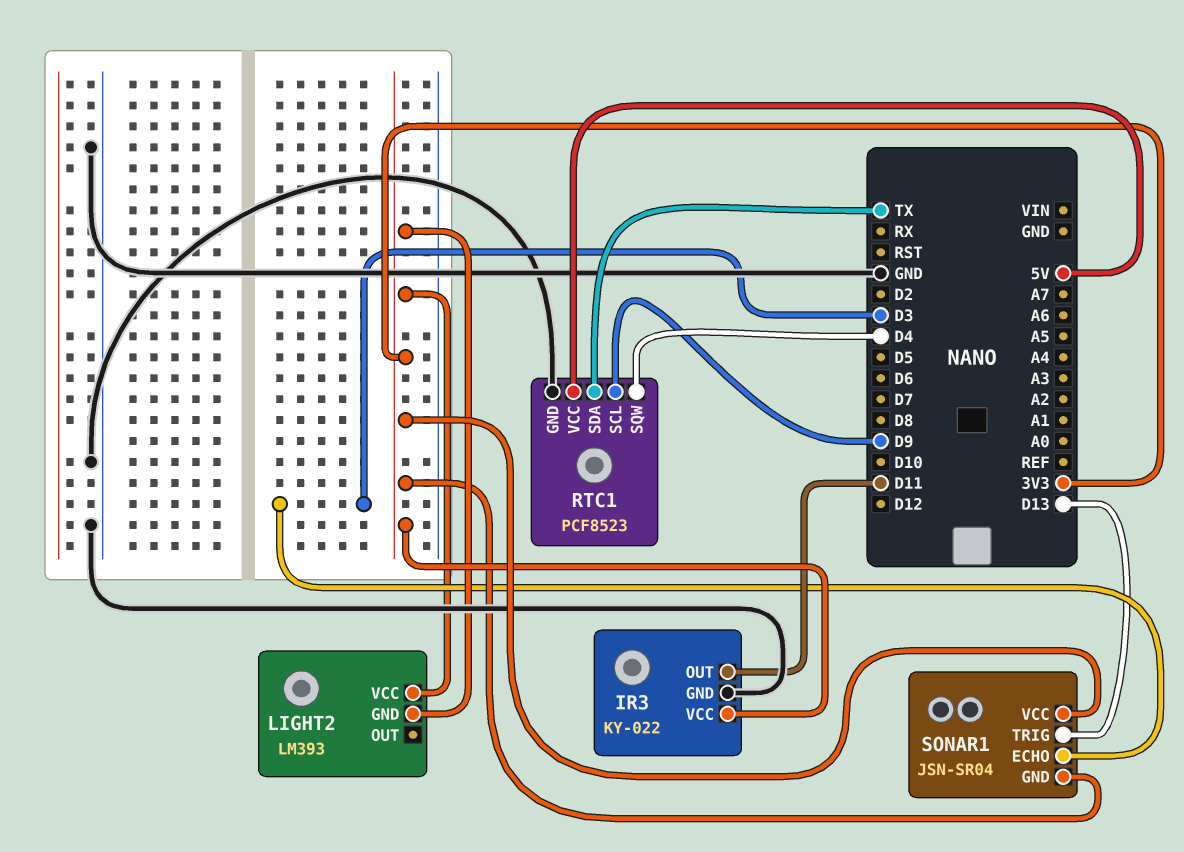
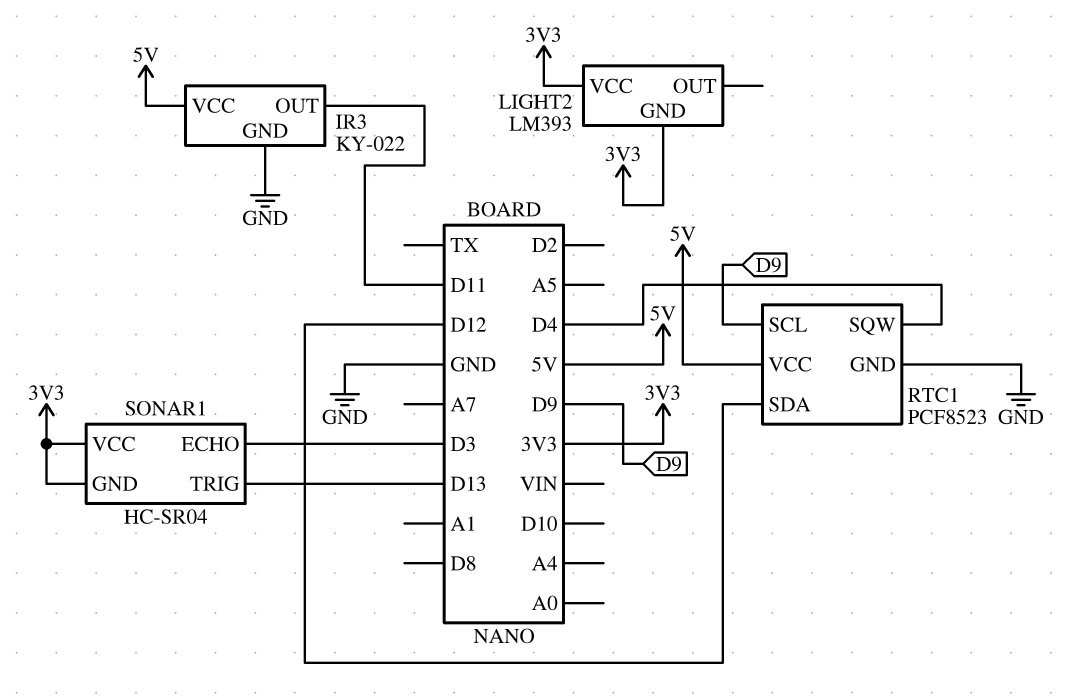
IR3 pin VCC: 3V3 -> 5V
RTC1 pin SDA: TX -> D12
SONAR1: JSN-SR04 -> HC-SR04

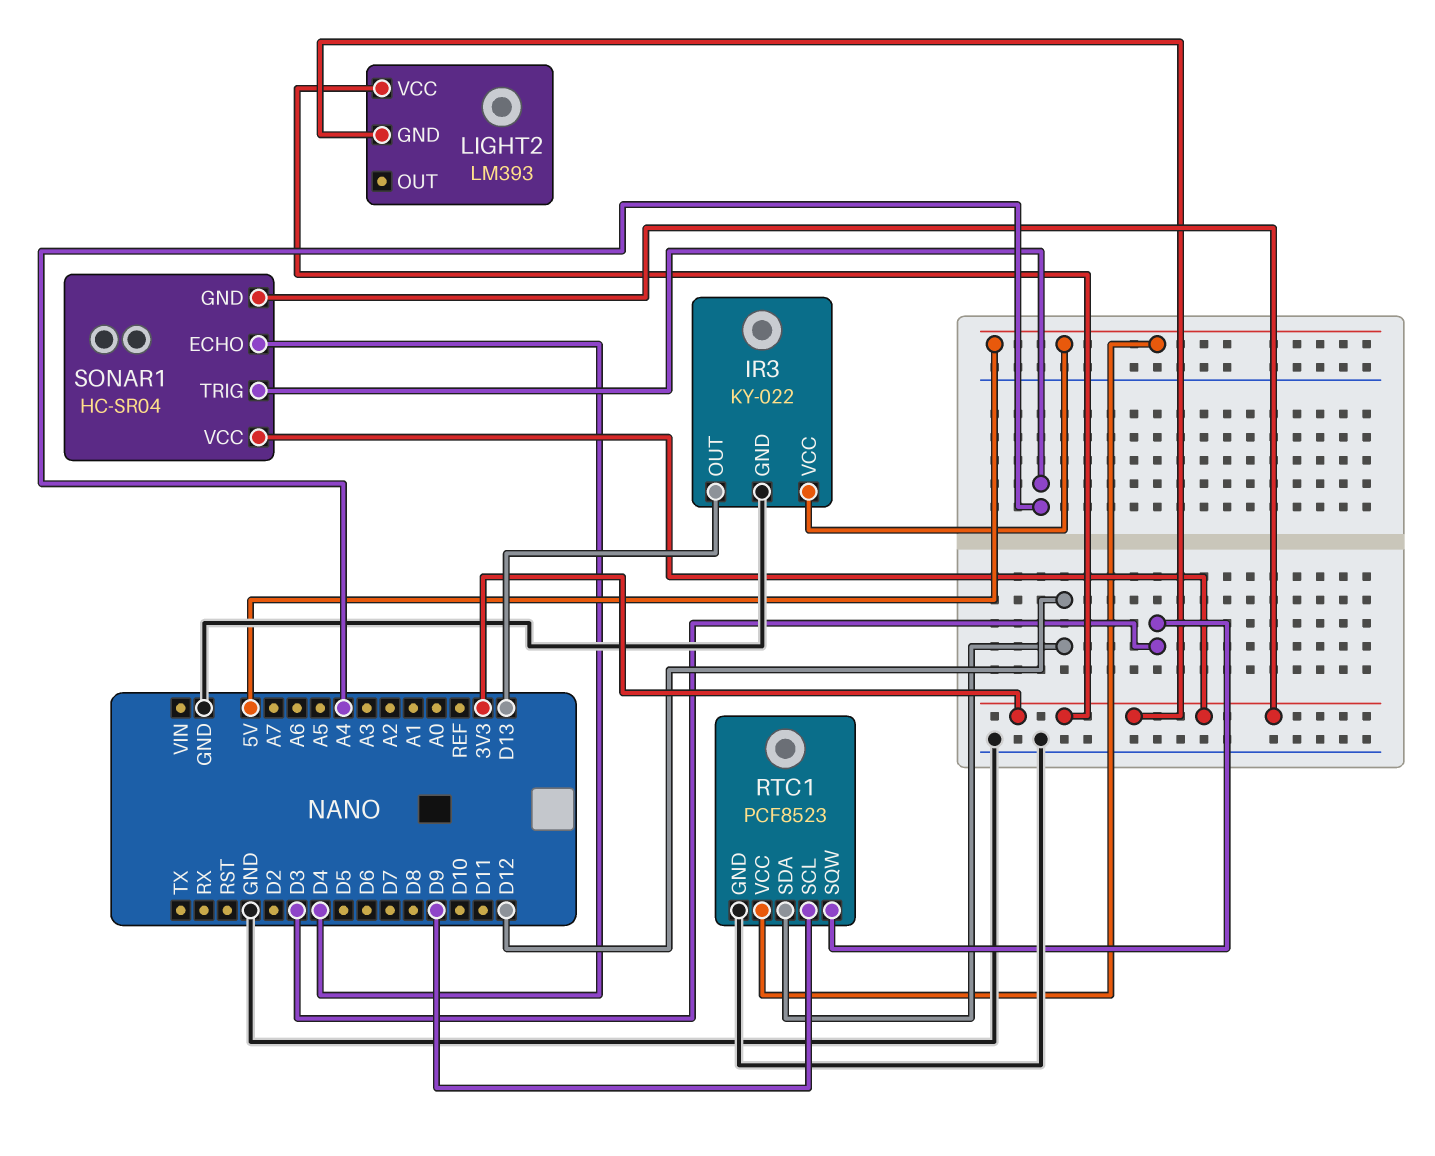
IR3 pin OUT: D11 -> D13
RTC1 pin SQW: D4 -> D3
SONAR1 pin ECHO: D3 -> D4
SONAR1 pin TRIG: D13 -> A4

